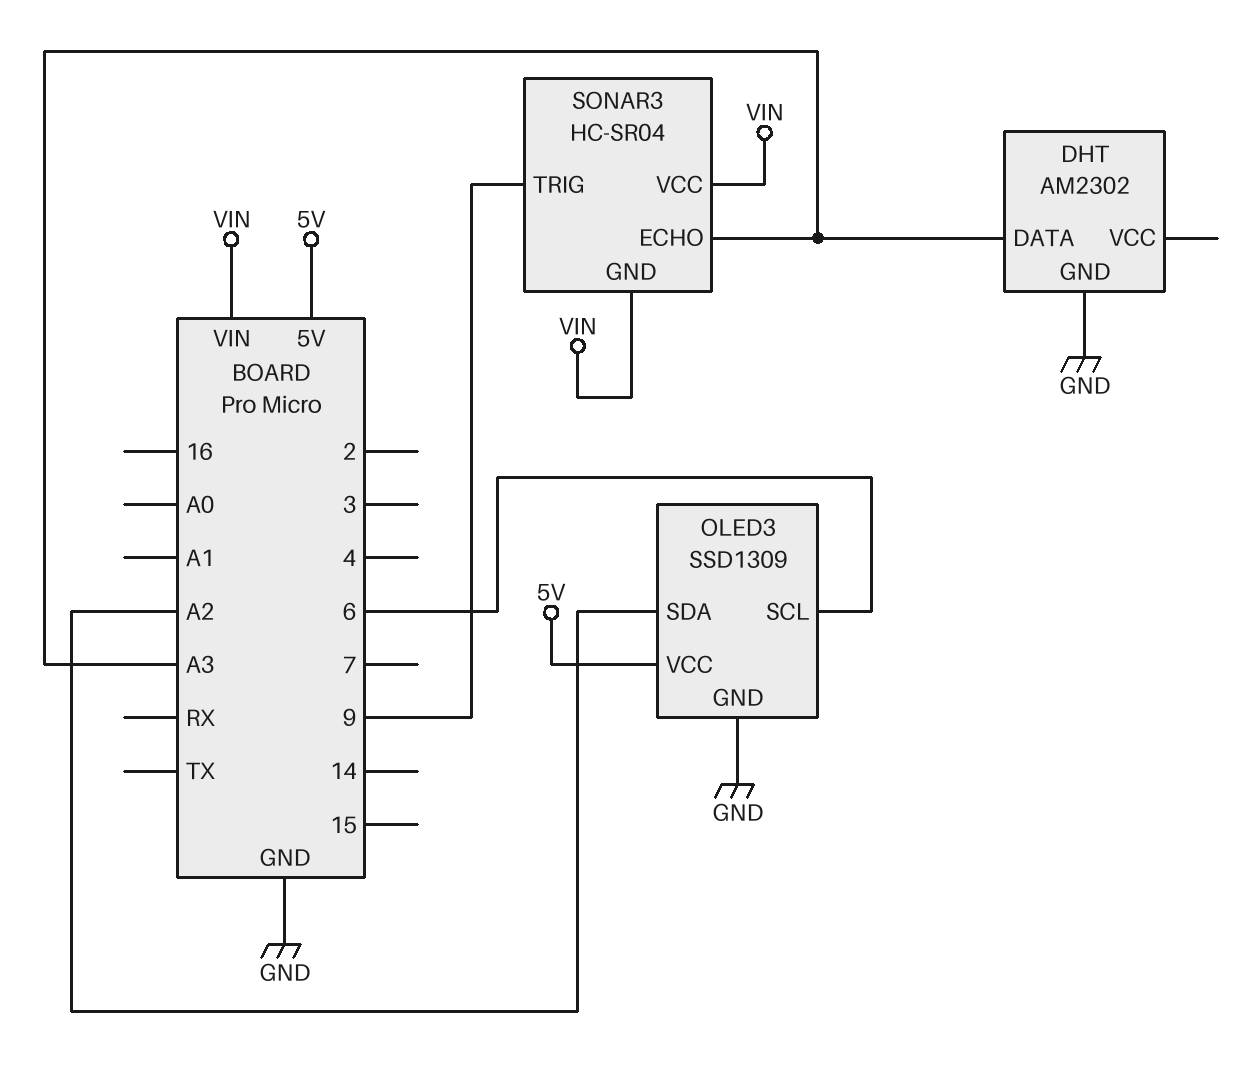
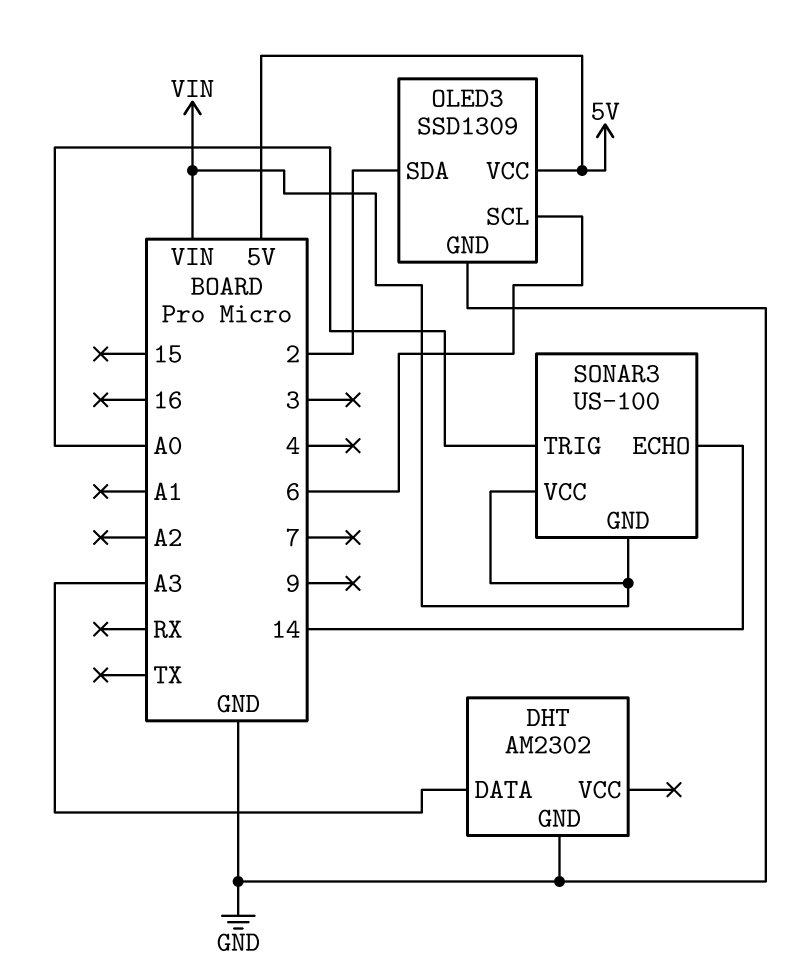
OLED3 pin SDA: A2 -> 2
SONAR3: HC-SR04 -> US-100
SONAR3 pin ECHO: A3 -> 14
SONAR3 pin TRIG: 9 -> A0

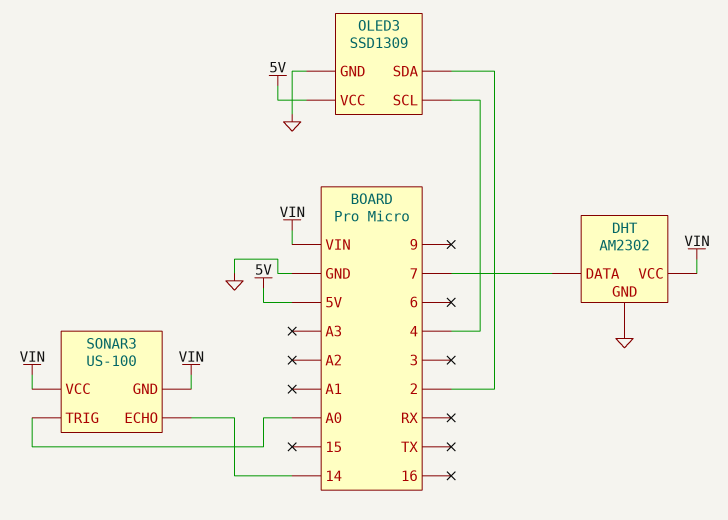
DHT pin DATA: A3 -> 7
DHT pin VCC: none -> VIN
OLED3 pin SCL: 6 -> 4

